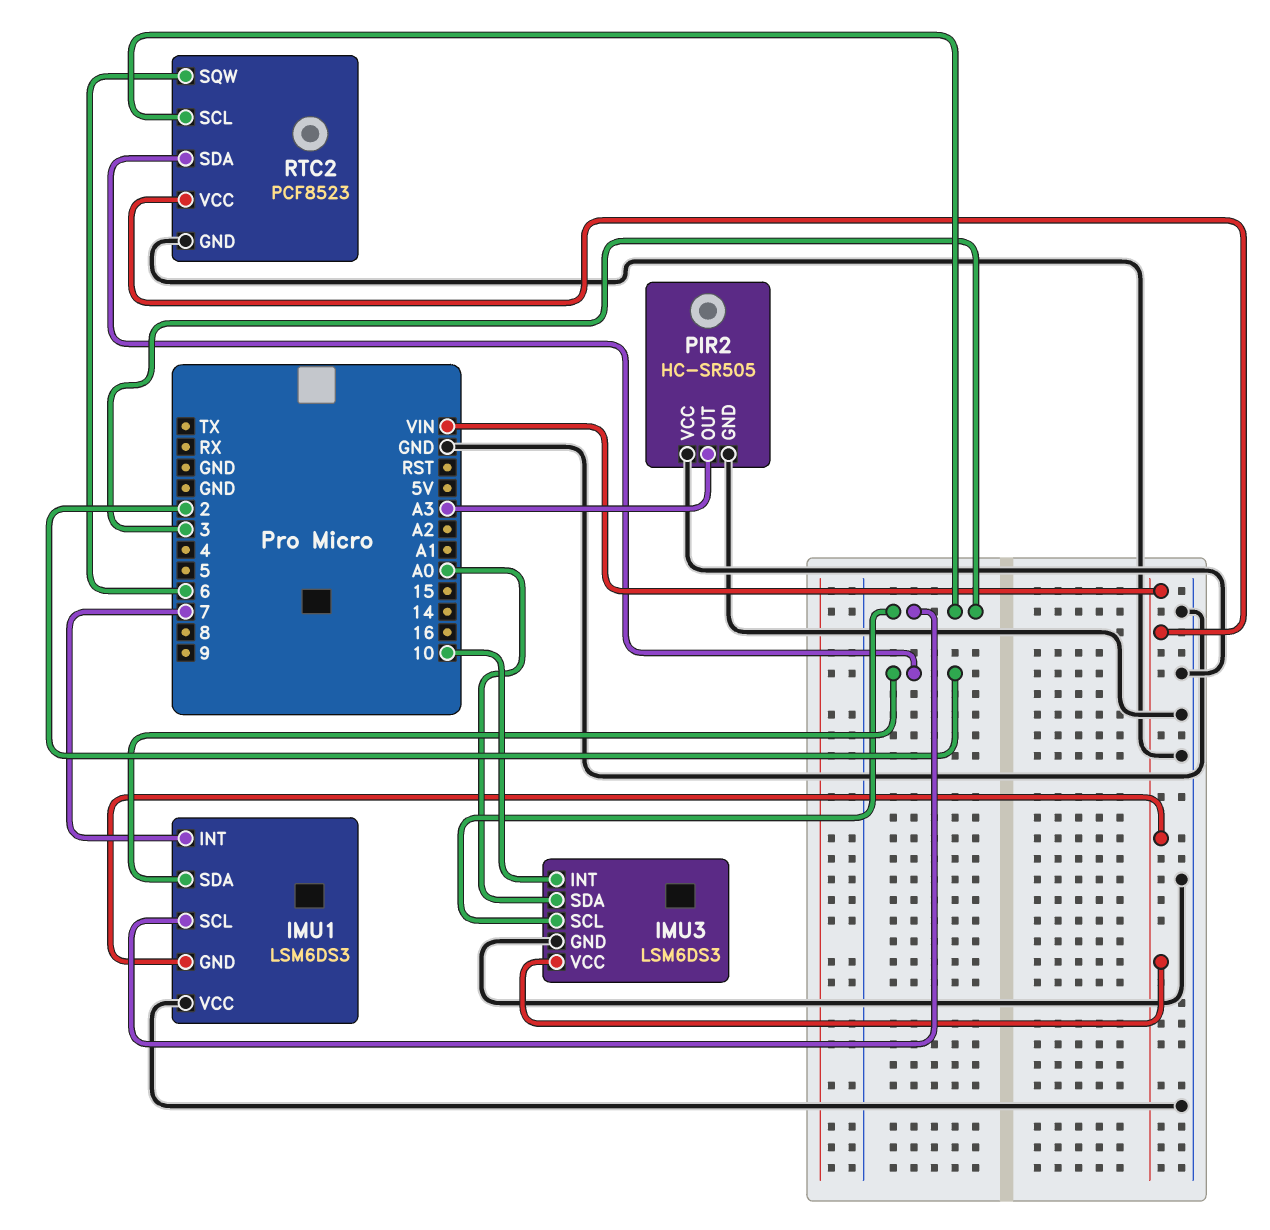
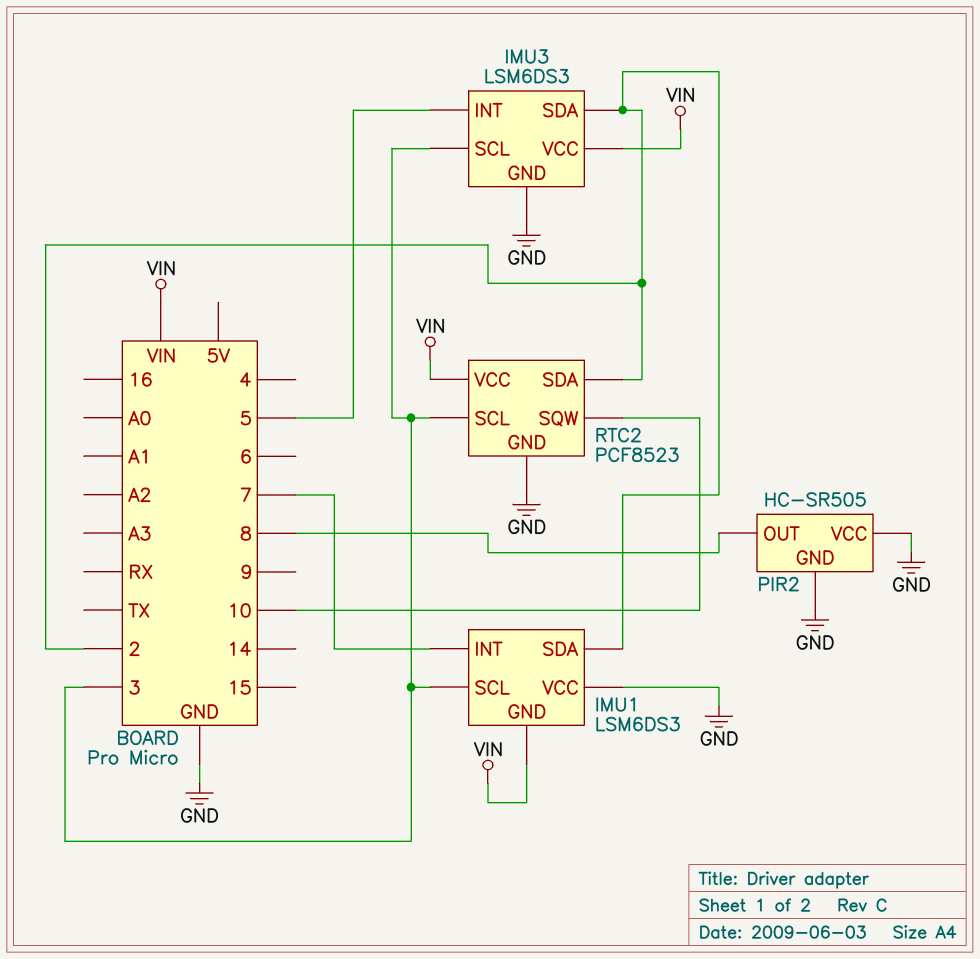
IMU3 pin INT: 10 -> 5
IMU3 pin SDA: A0 -> 2
PIR2 pin OUT: A3 -> 8
RTC2 pin SQW: 6 -> 10

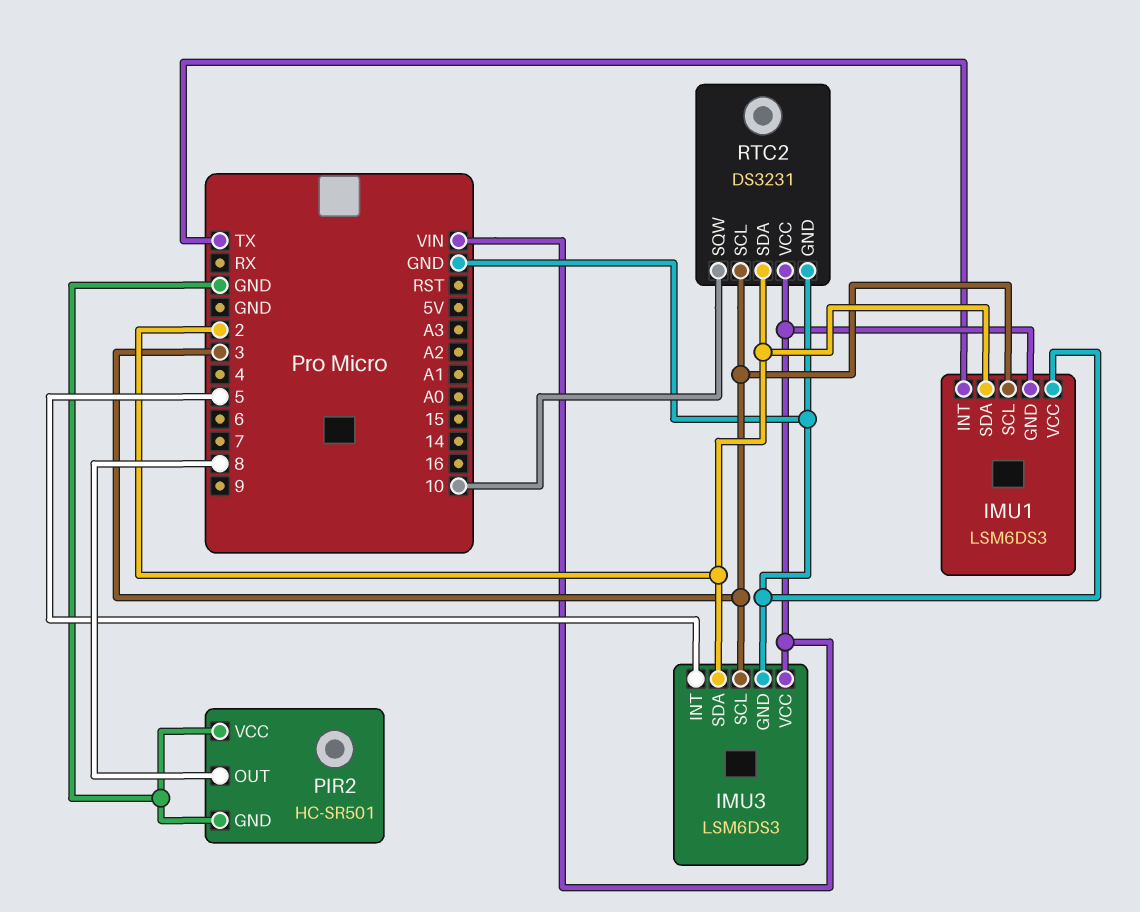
IMU1 pin INT: 7 -> TX
PIR2: HC-SR505 -> HC-SR501
RTC2: PCF8523 -> DS3231

